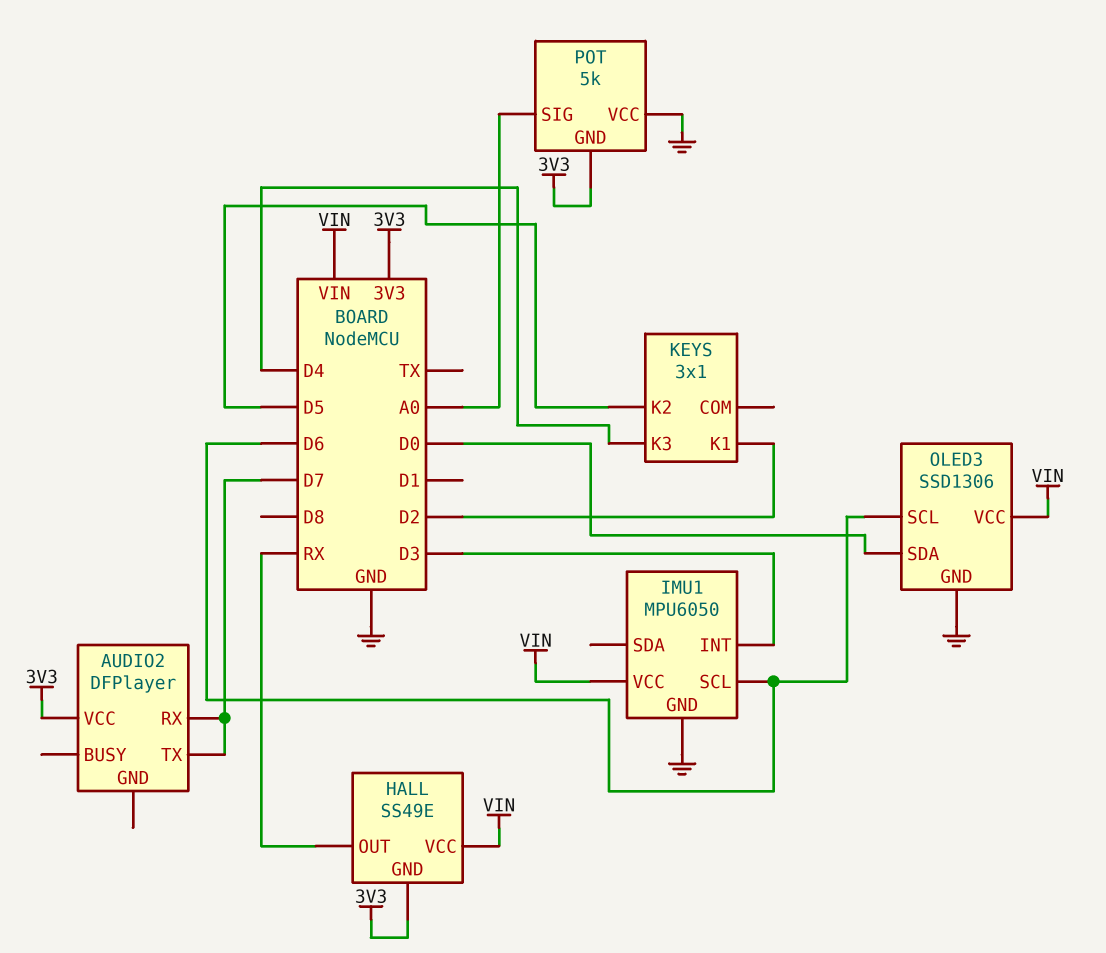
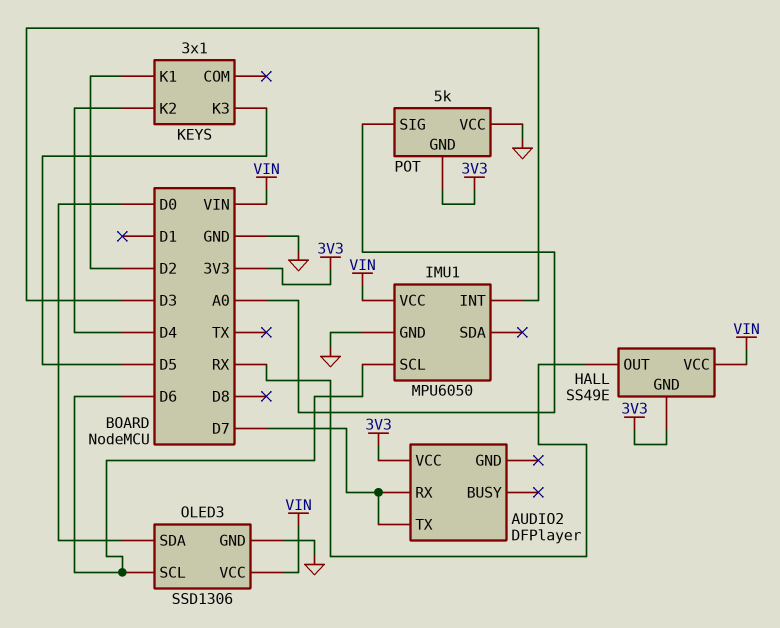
KEYS pin K2: D5 -> D4
KEYS pin K3: D4 -> D5

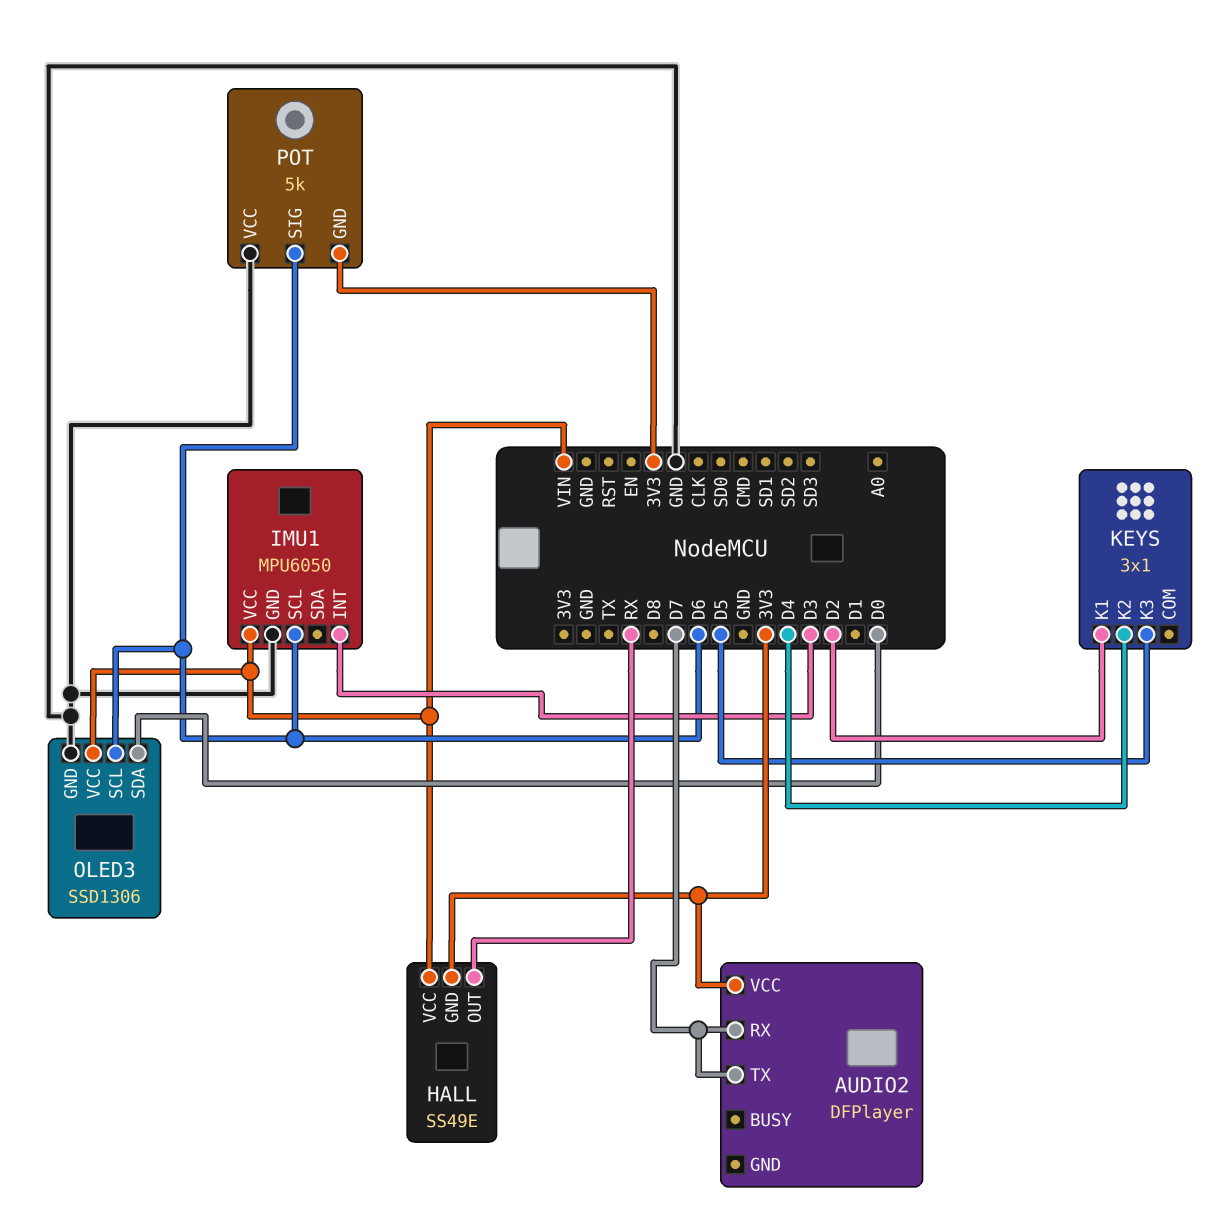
POT pin SIG: A0 -> D6

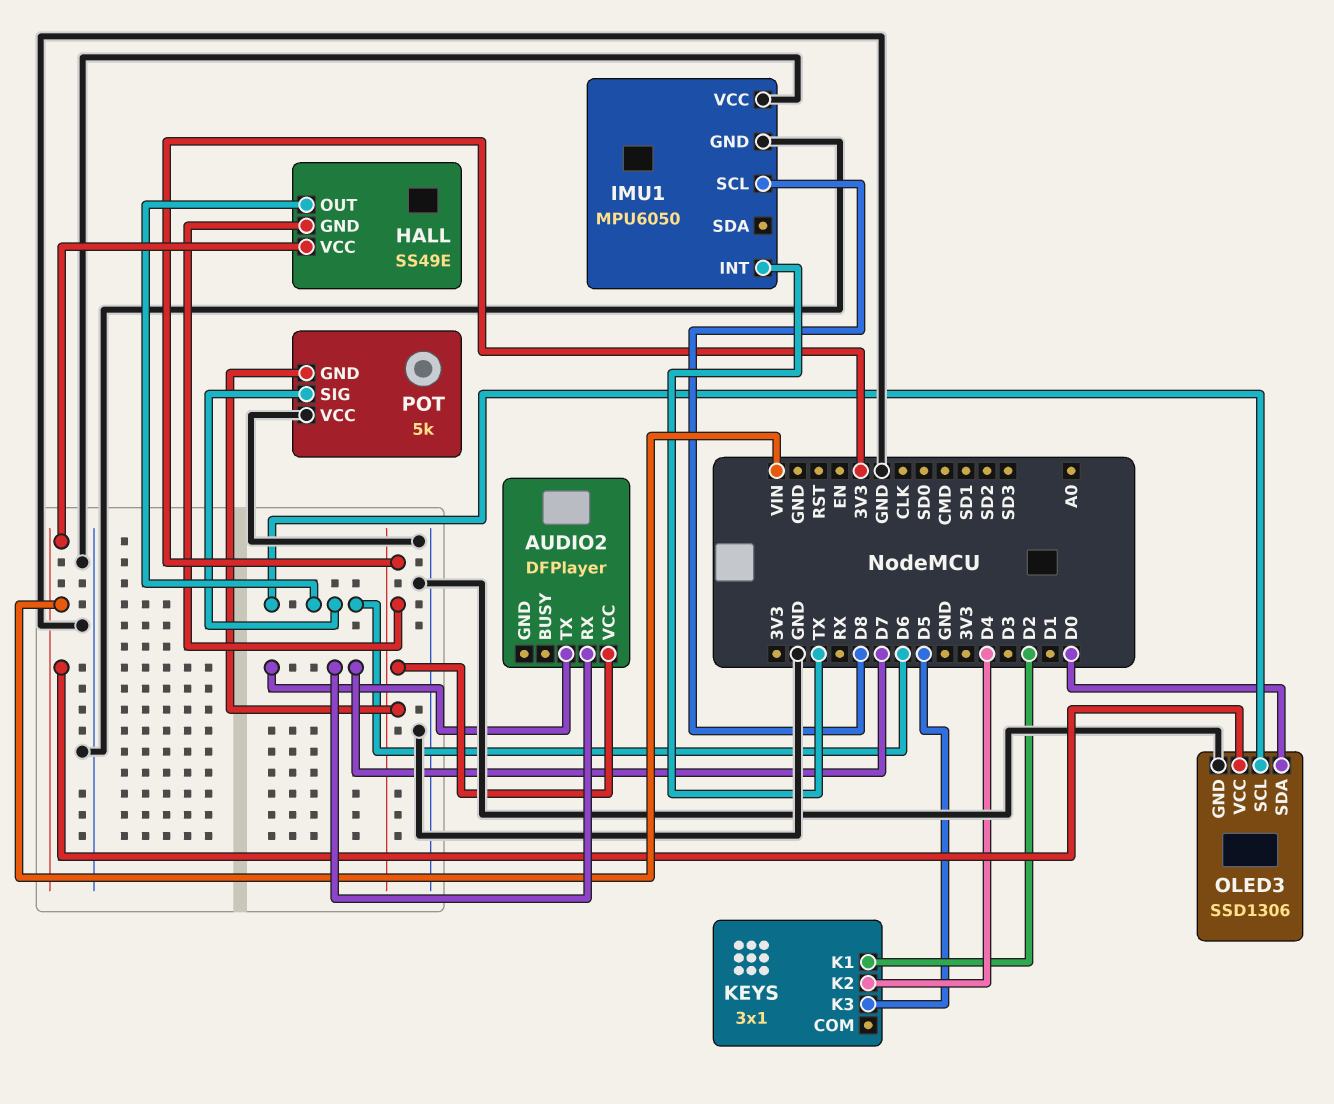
HALL pin OUT: RX -> D6
IMU1 pin INT: D3 -> TX
IMU1 pin SCL: D6 -> D8
IMU1 pin VCC: VIN -> GND

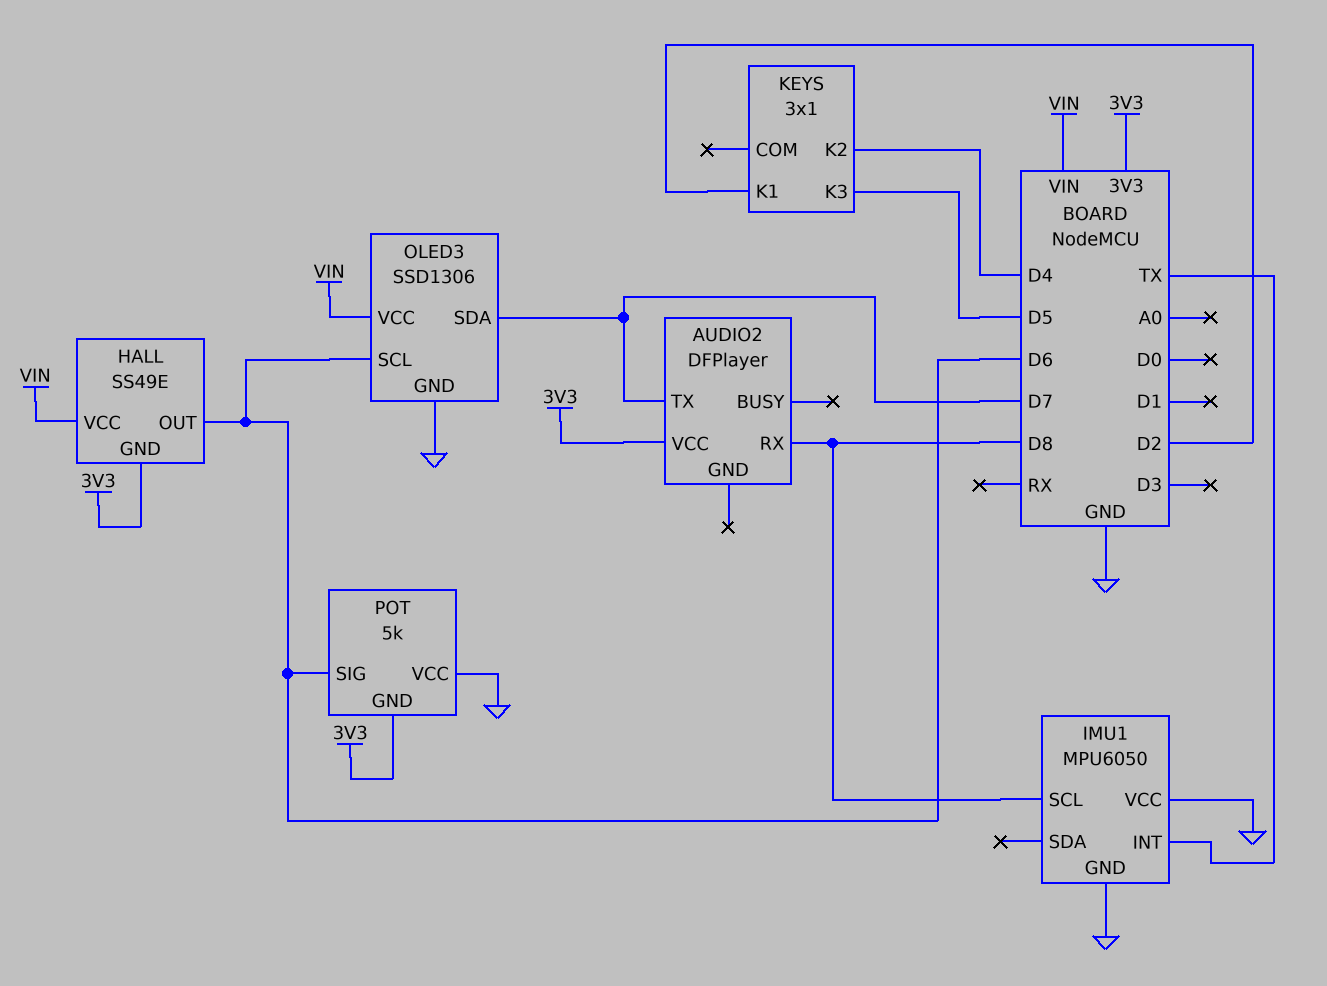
AUDIO2 pin RX: D7 -> D8
OLED3 pin SDA: D0 -> D7

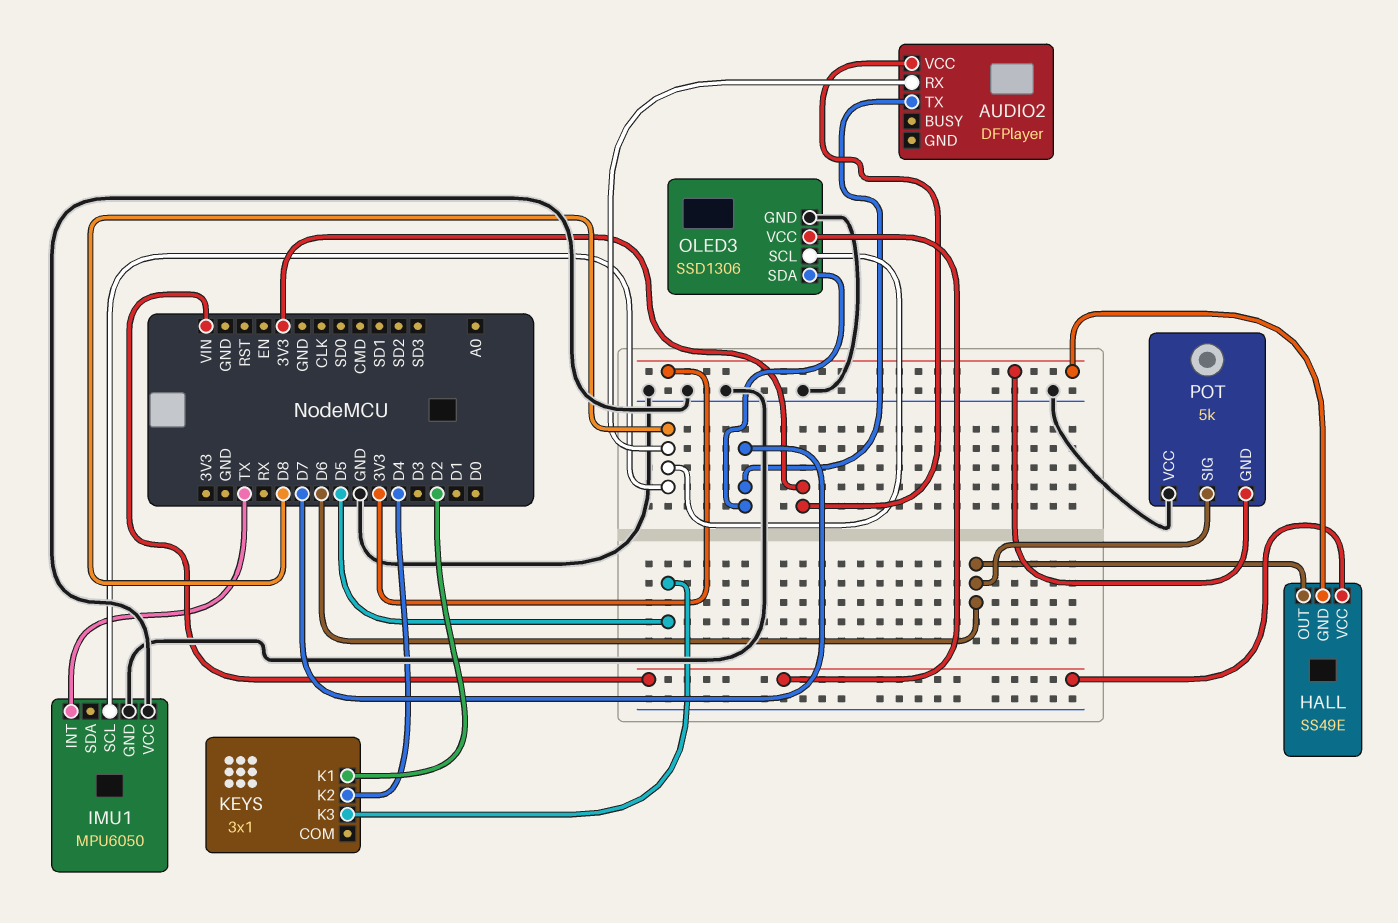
OLED3 pin SCL: D6 -> D8

